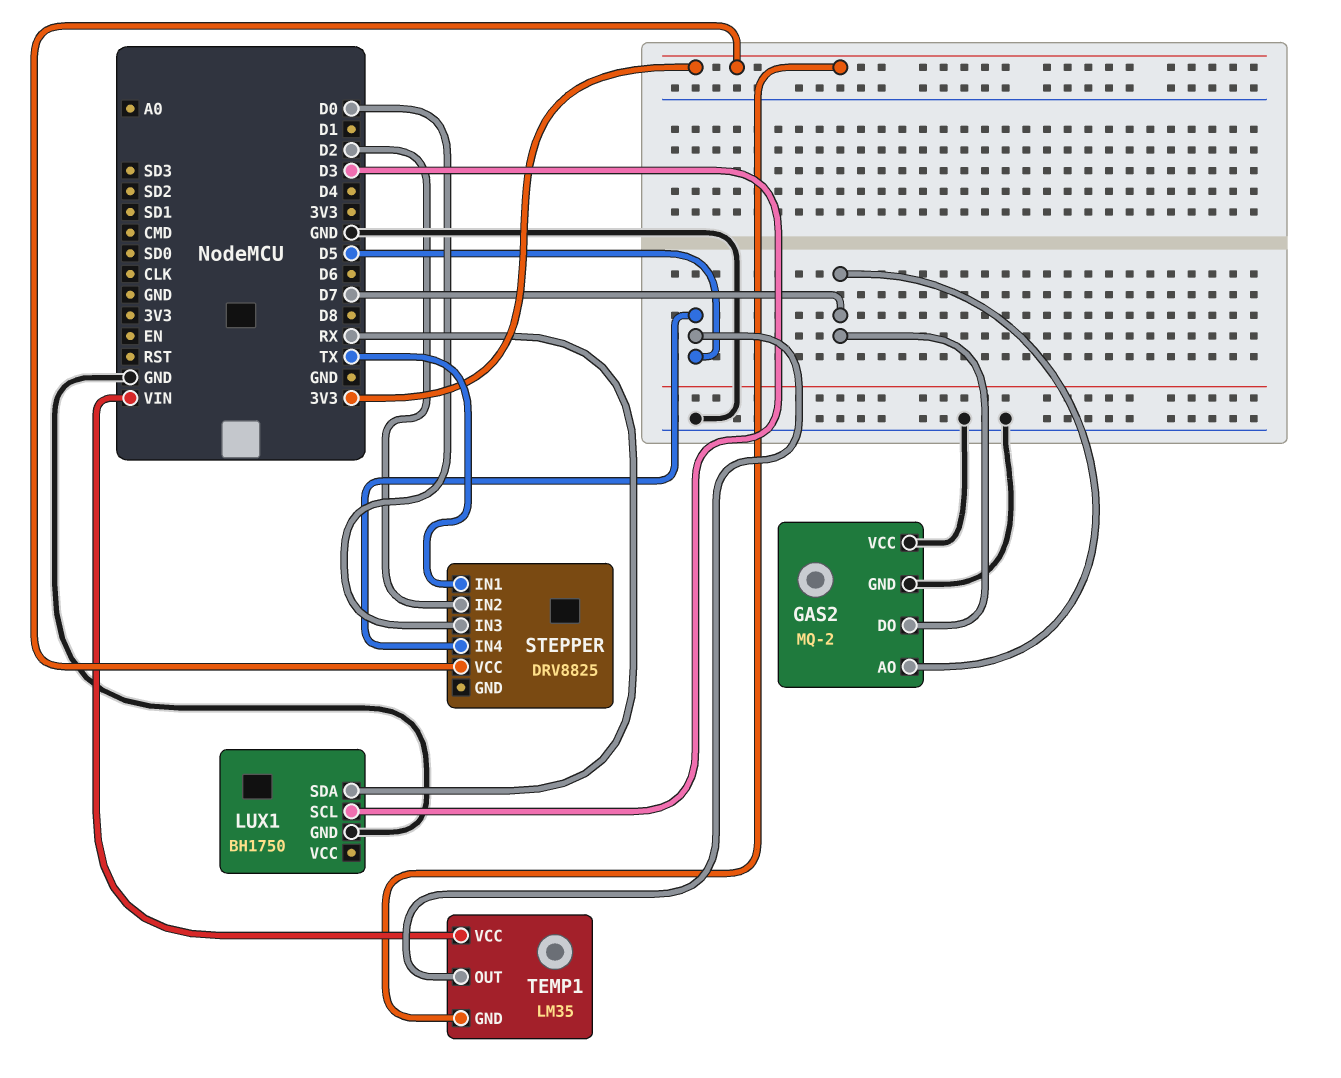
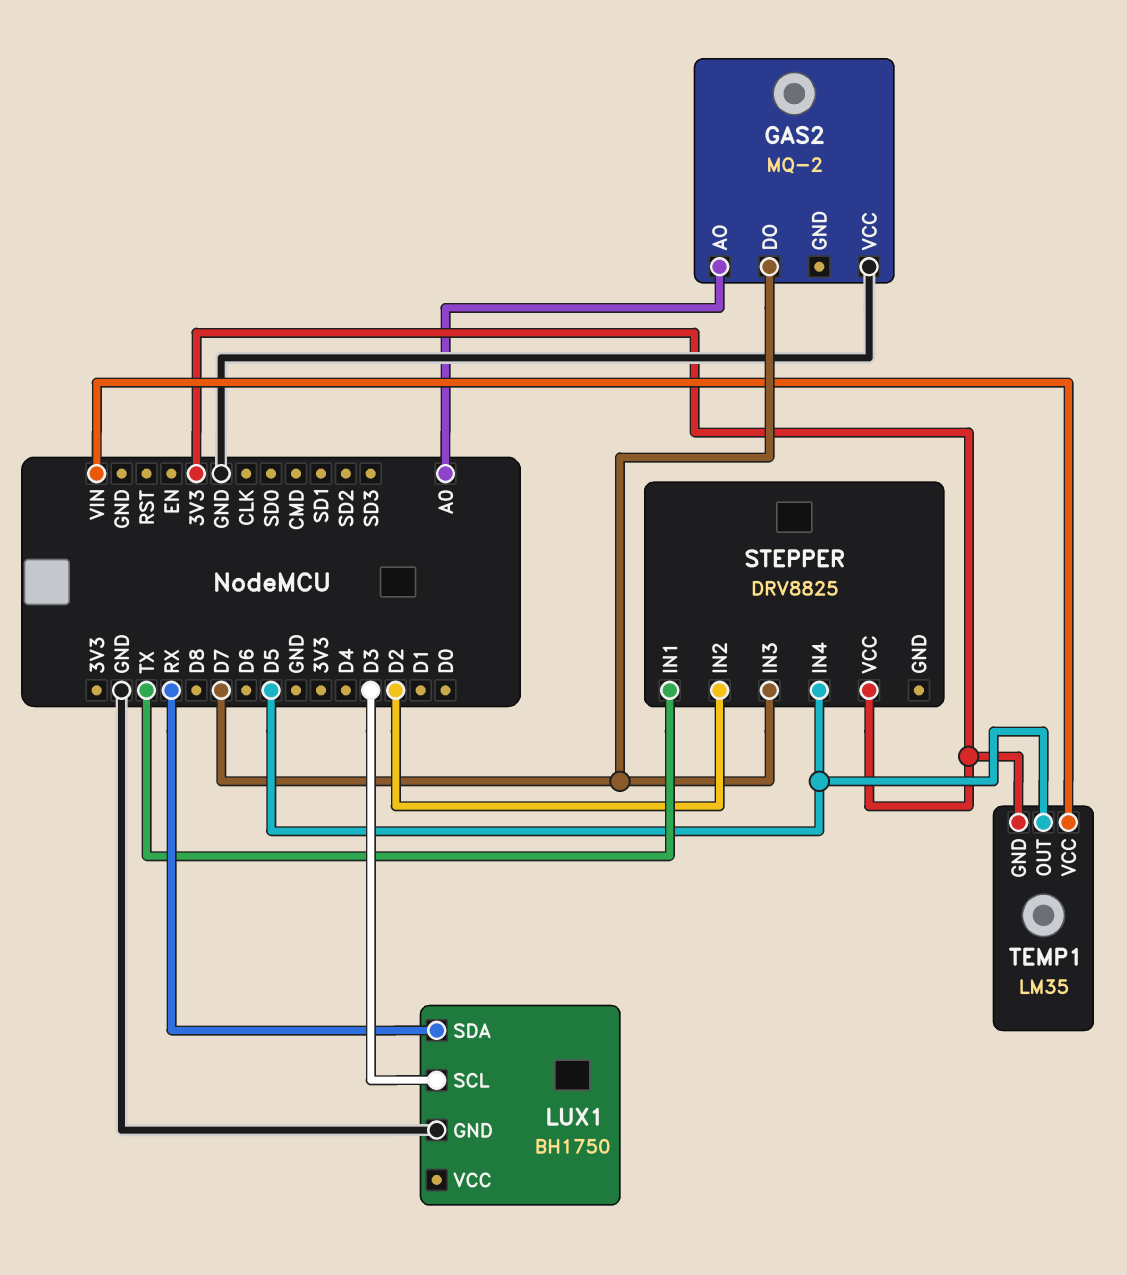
GAS2 pin AO: D7 -> A0
GAS2 pin GND: GND -> none
STEPPER pin IN3: D0 -> D7

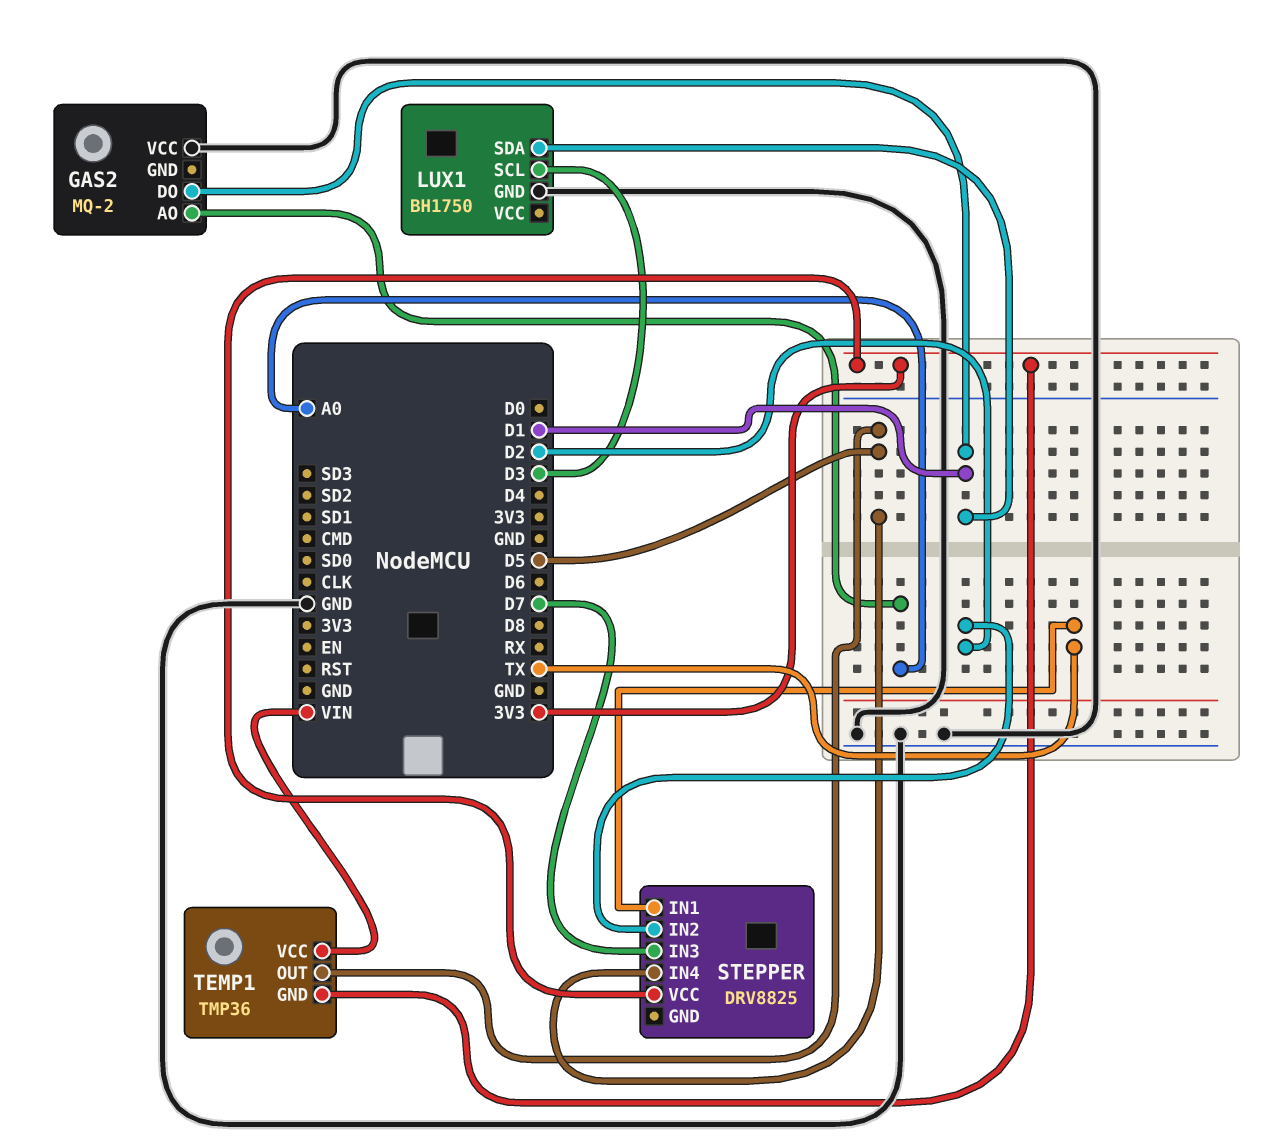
GAS2 pin DO: D7 -> D1
LUX1 pin SDA: RX -> D1
TEMP1: LM35 -> TMP36

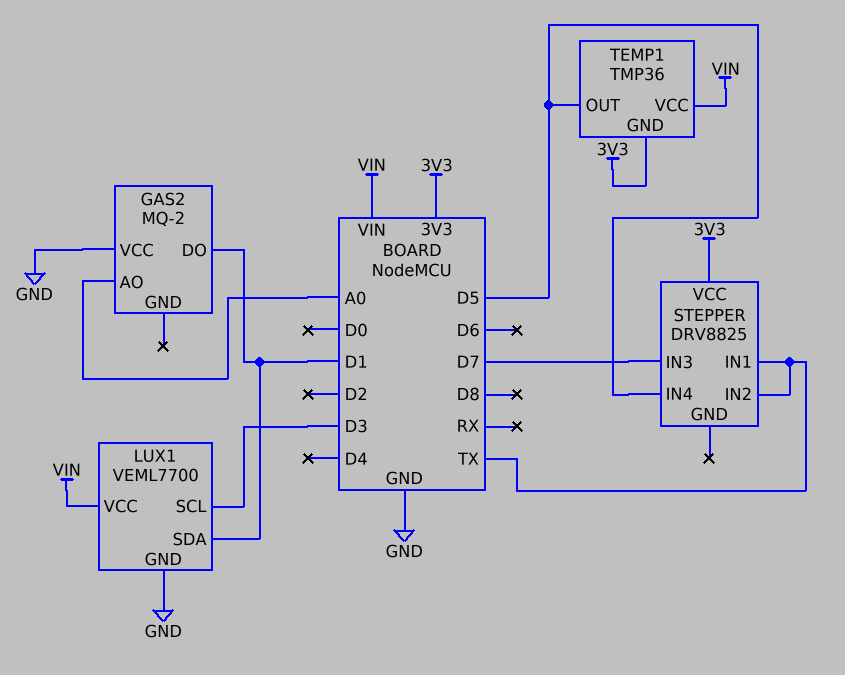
LUX1: BH1750 -> VEML7700
LUX1 pin VCC: none -> VIN
STEPPER pin IN2: D2 -> TX

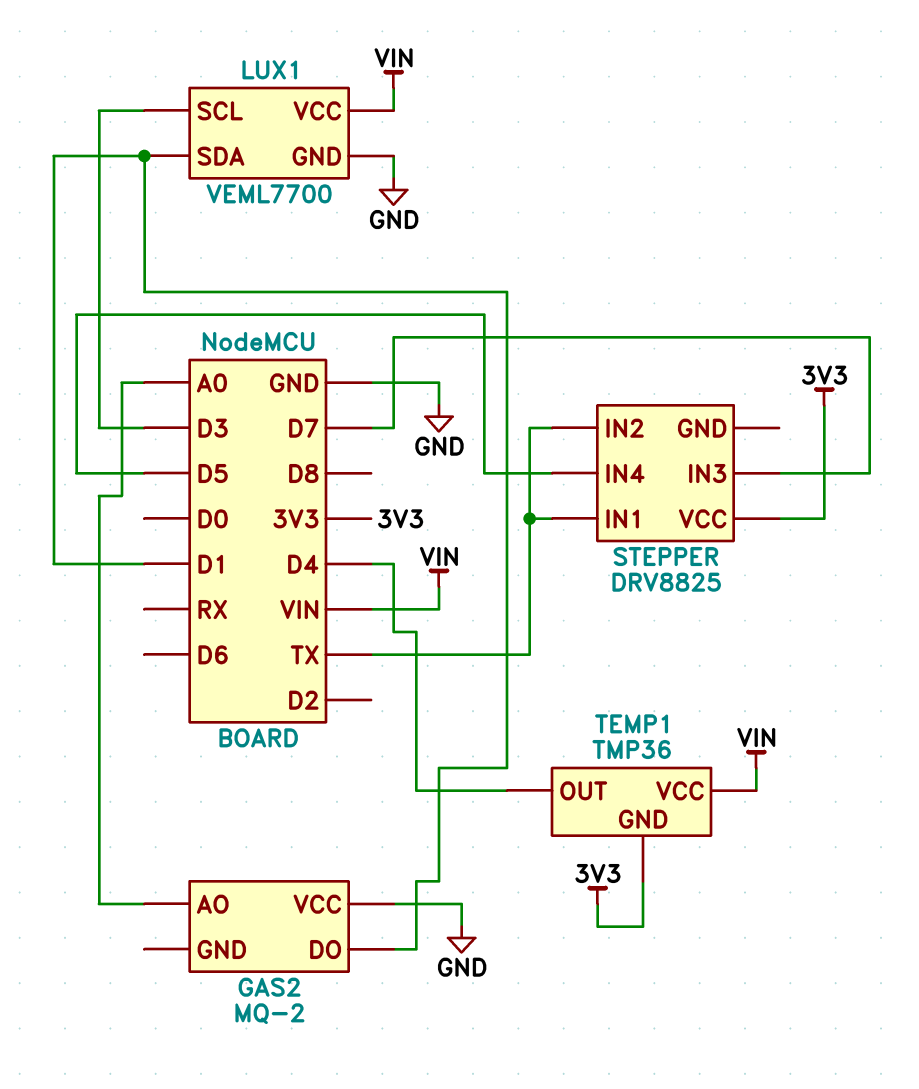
TEMP1 pin OUT: D5 -> D4

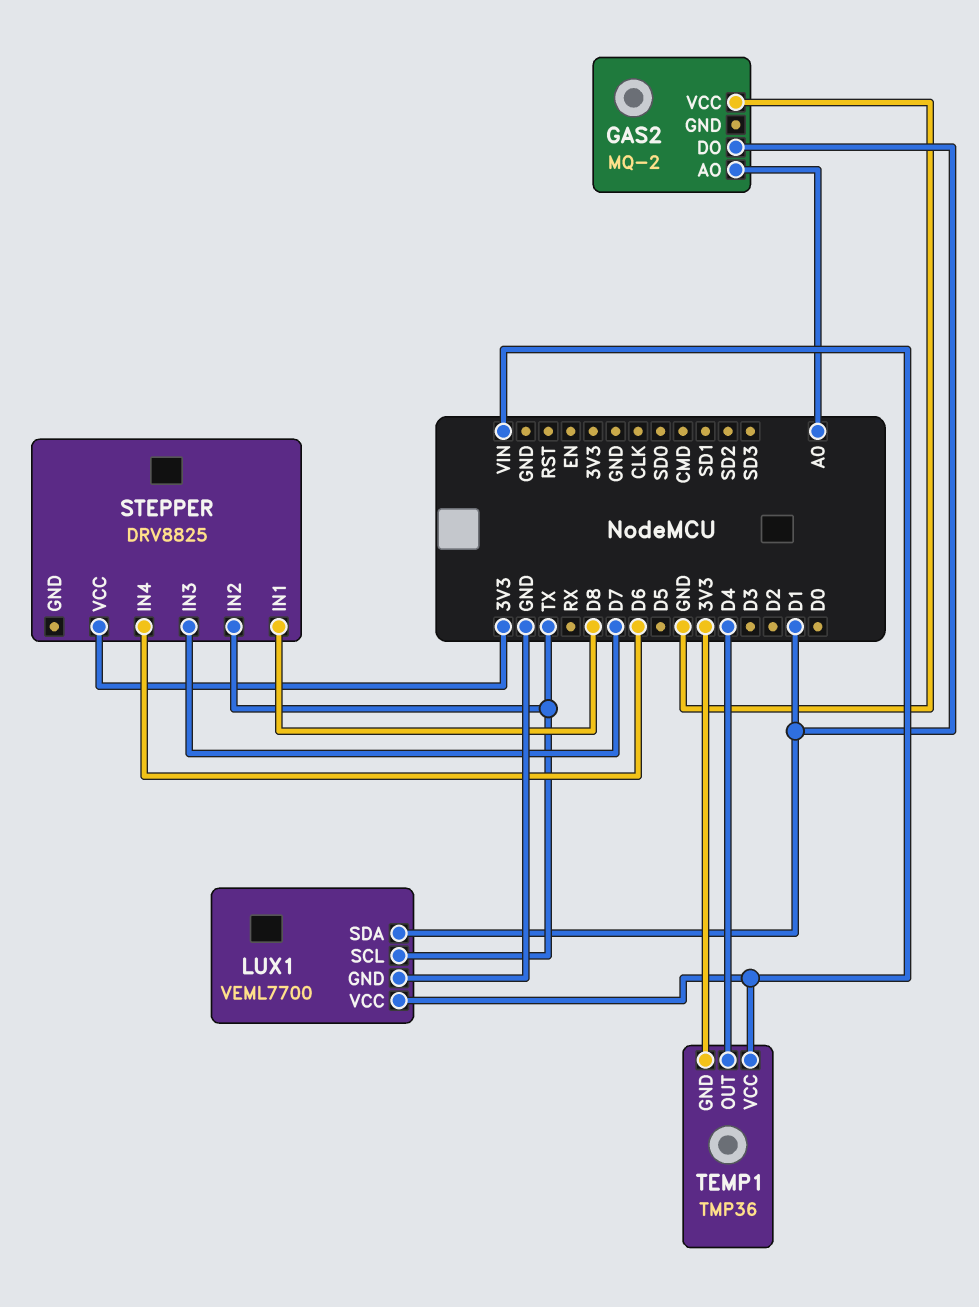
LUX1 pin SCL: D3 -> TX
STEPPER pin IN1: TX -> D8
STEPPER pin IN4: D5 -> D6

